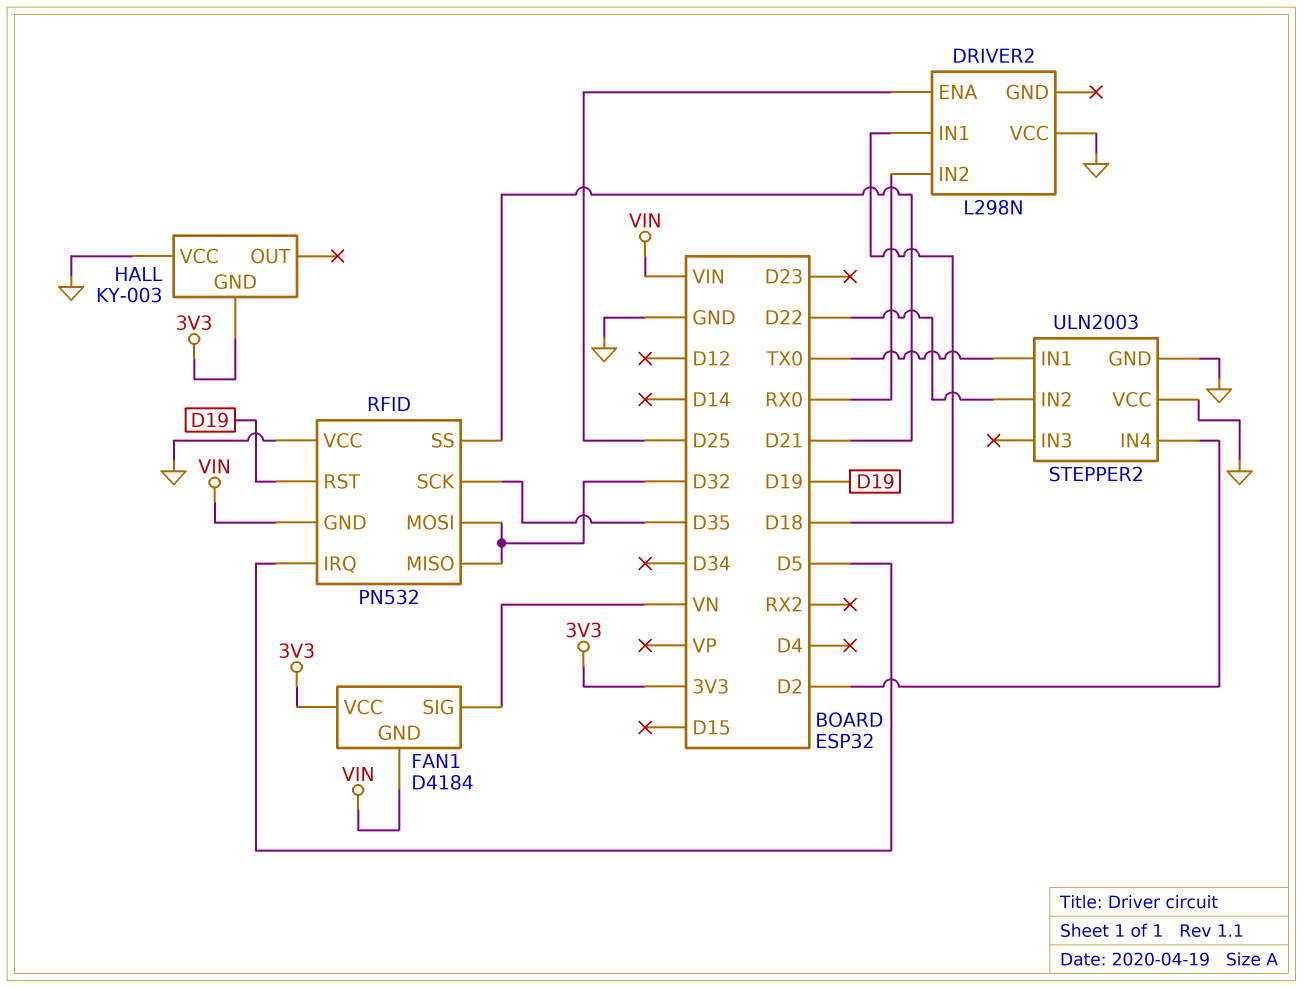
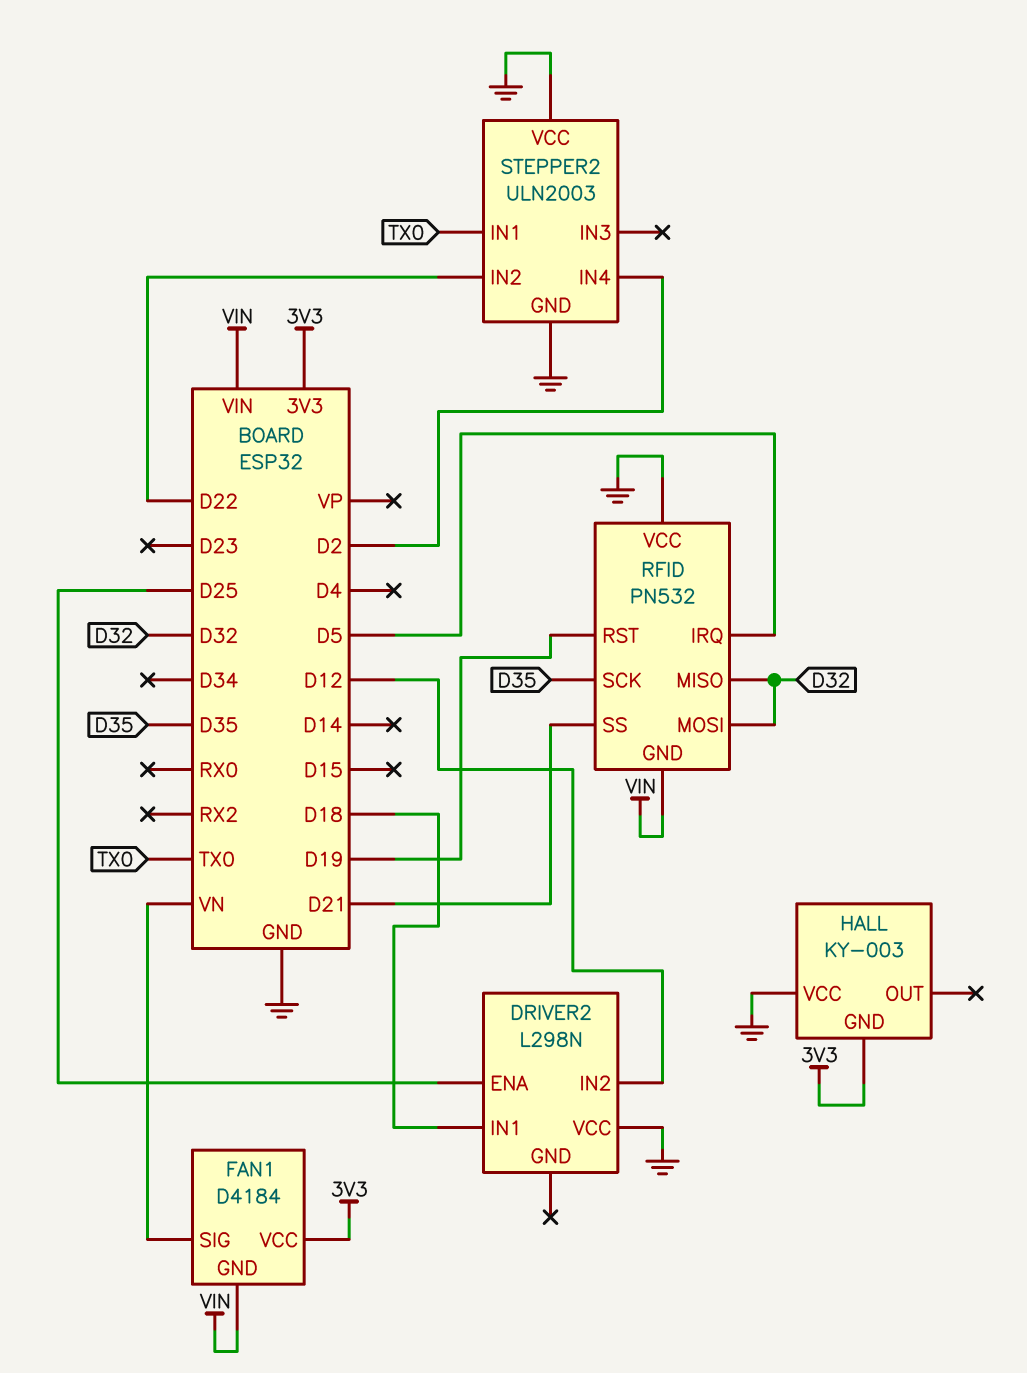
DRIVER2 pin IN2: RX0 -> D12

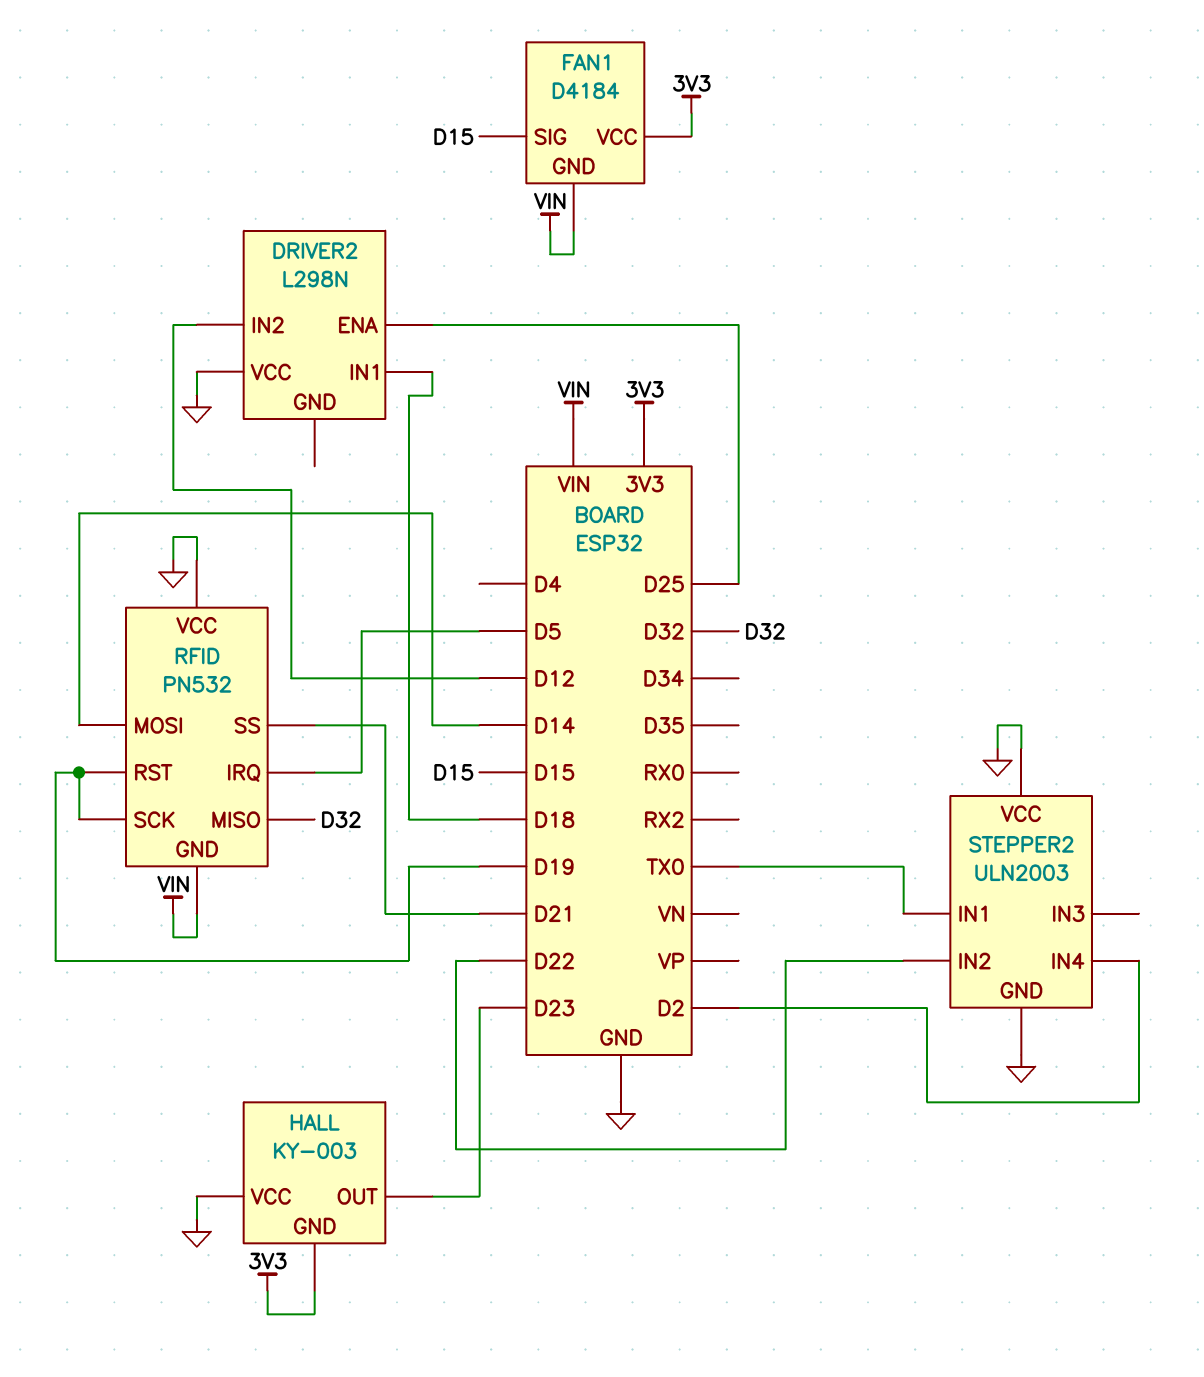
FAN1 pin SIG: VN -> D15
HALL pin OUT: none -> D23
RFID pin MOSI: D32 -> D14
RFID pin SCK: D35 -> D19

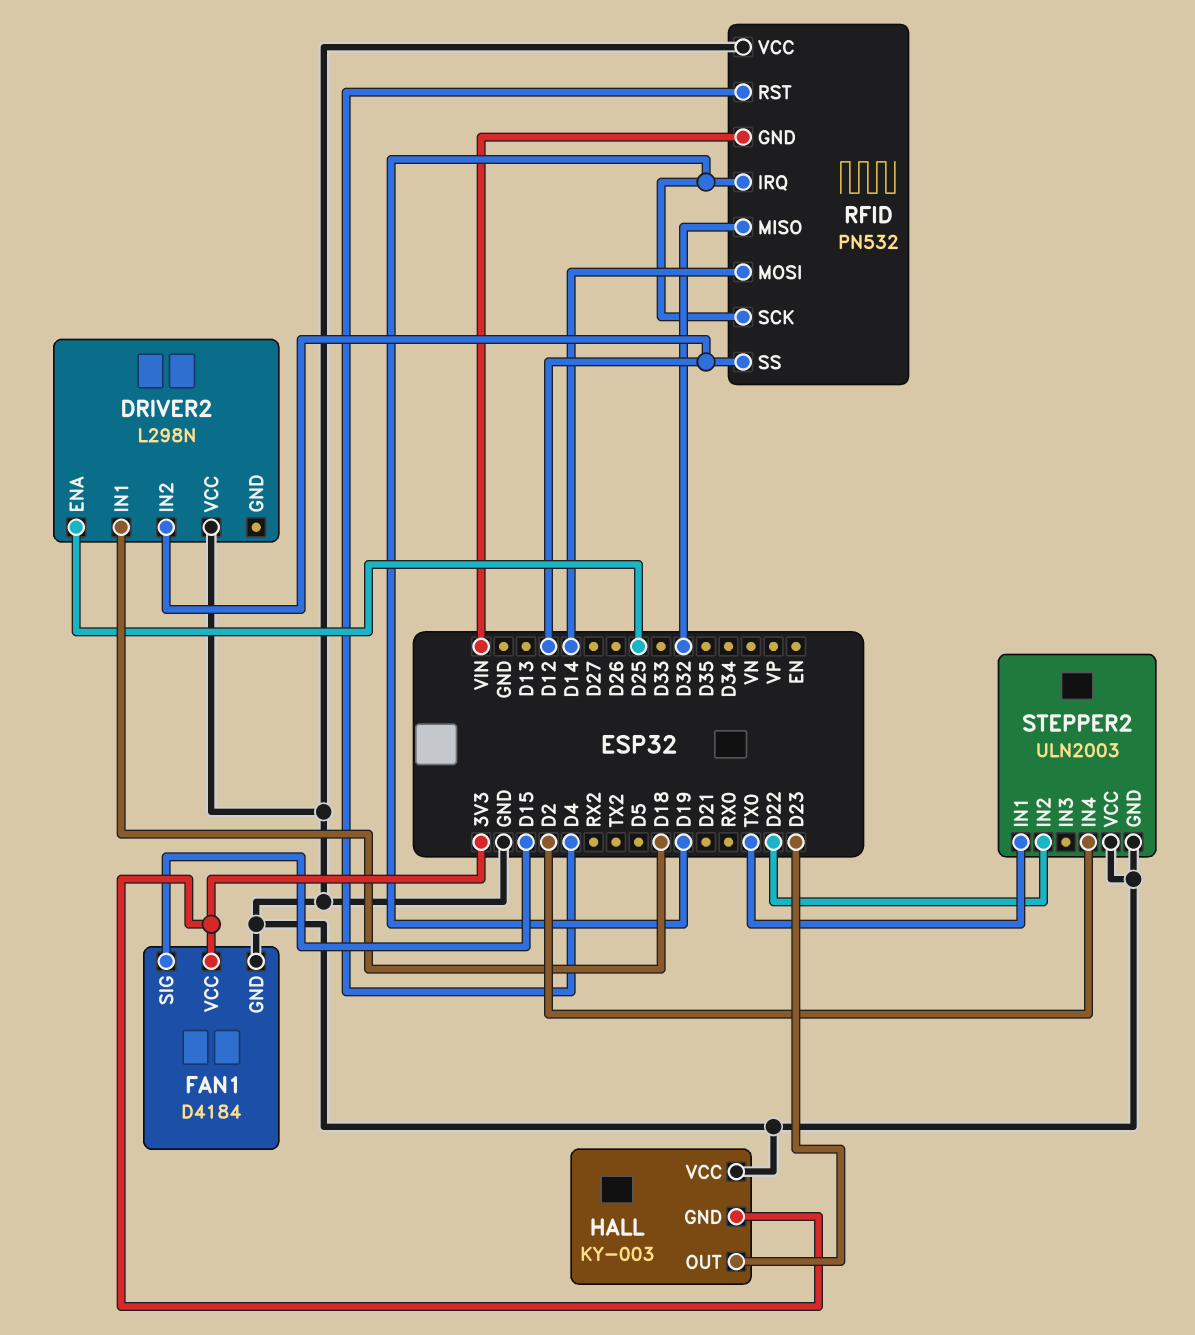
FAN1 pin GND: VIN -> GND
RFID pin IRQ: D5 -> D19
RFID pin RST: D19 -> D4
RFID pin SS: D21 -> D12

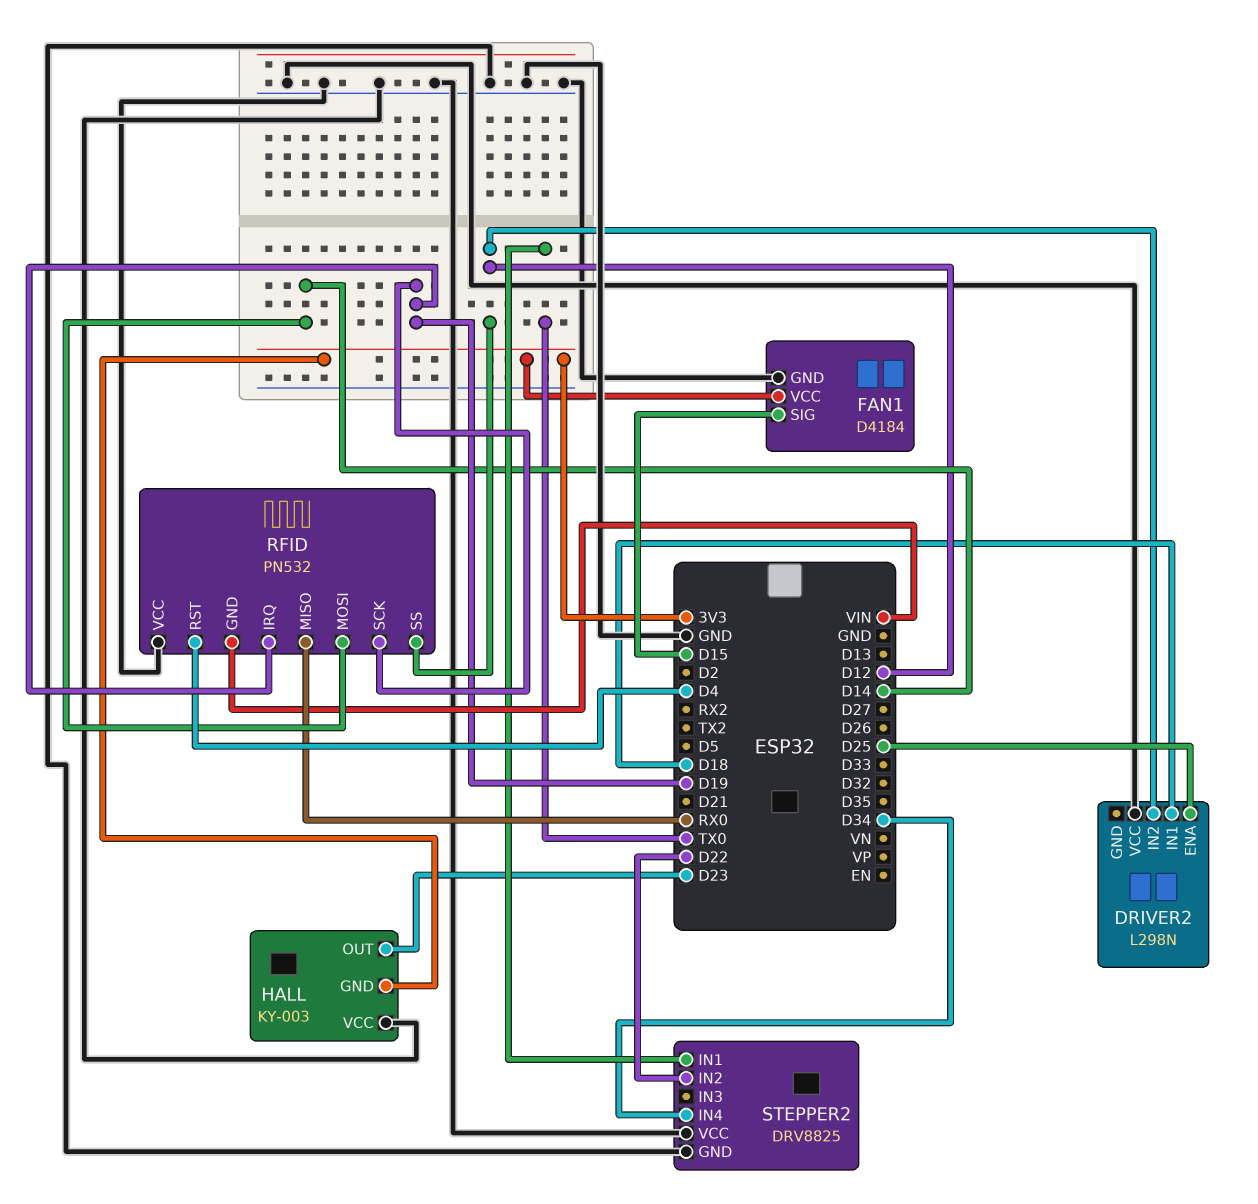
RFID pin MISO: D32 -> RX0
STEPPER2: ULN2003 -> DRV8825
STEPPER2 pin IN4: D2 -> D34

